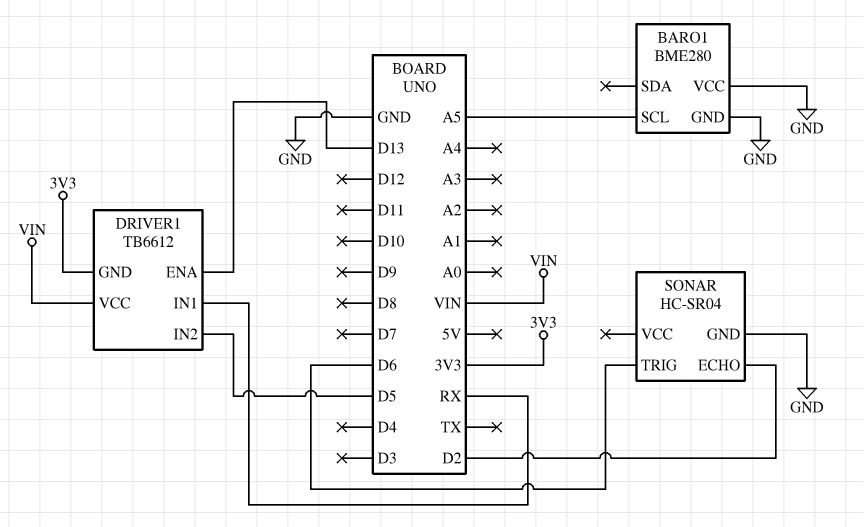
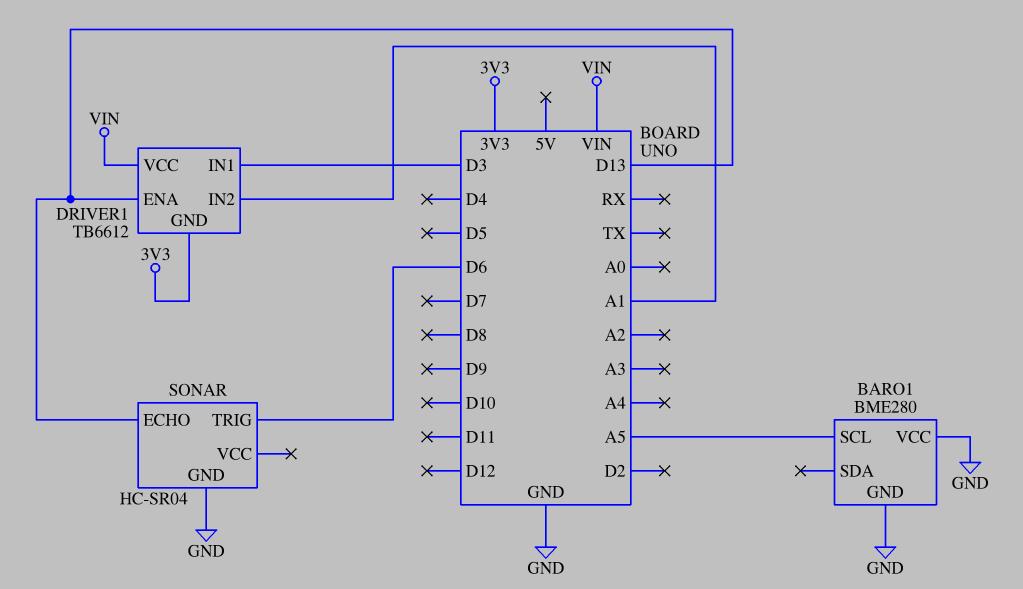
DRIVER1 pin IN1: RX -> D3
DRIVER1 pin IN2: D5 -> A1
SONAR pin ECHO: D2 -> D13

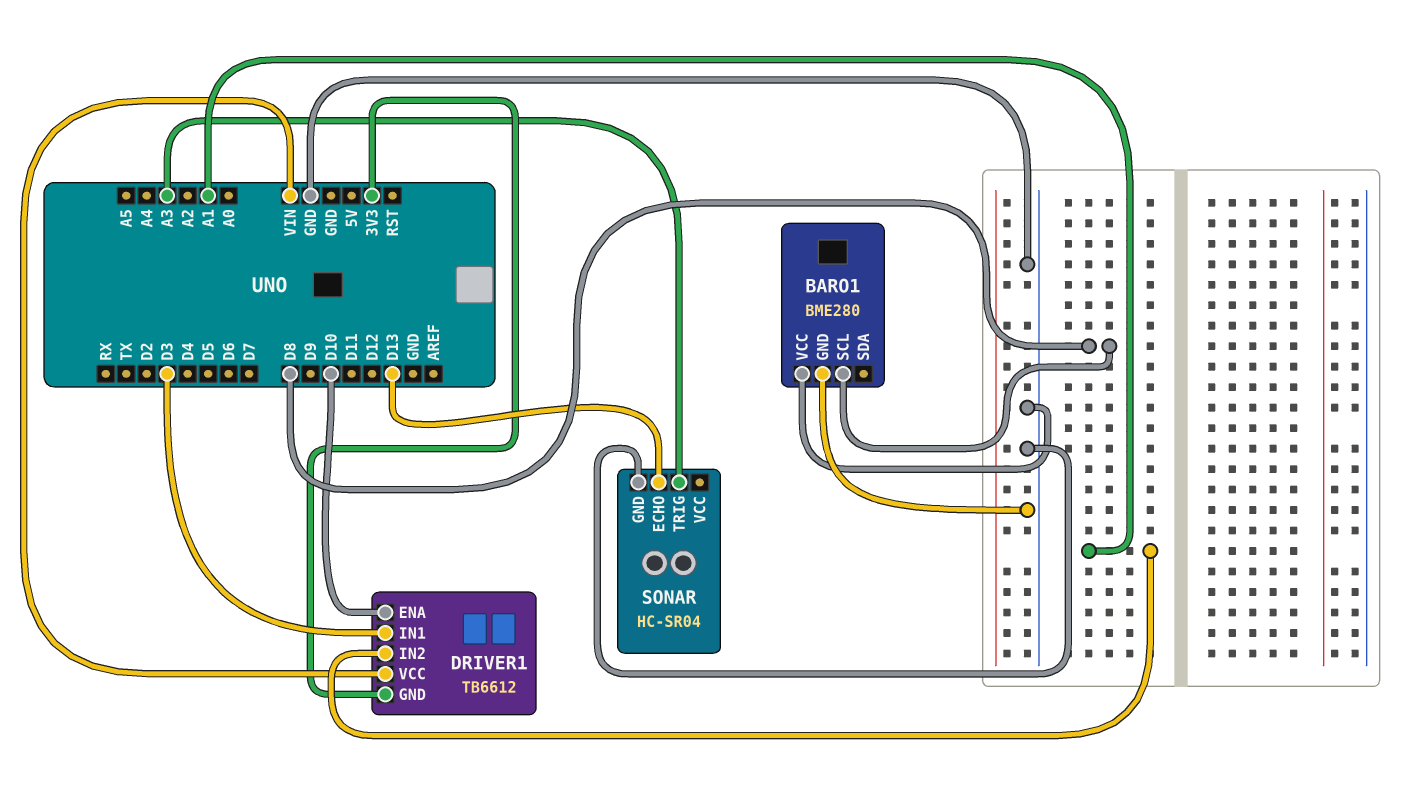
BARO1 pin SCL: A5 -> D8
DRIVER1 pin ENA: D13 -> D10
SONAR pin TRIG: D6 -> A3

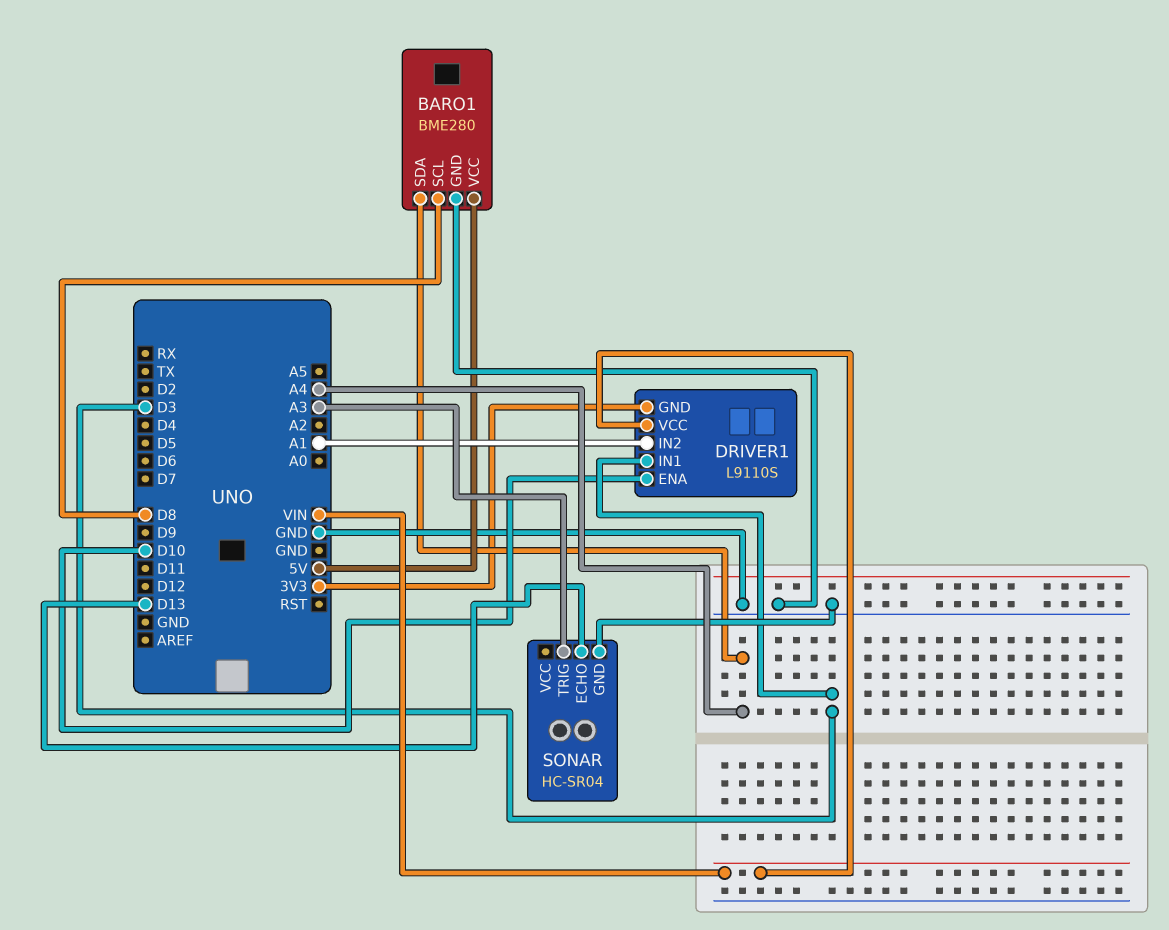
BARO1 pin SDA: none -> A4
BARO1 pin VCC: GND -> 5V
DRIVER1: TB6612 -> L9110S

